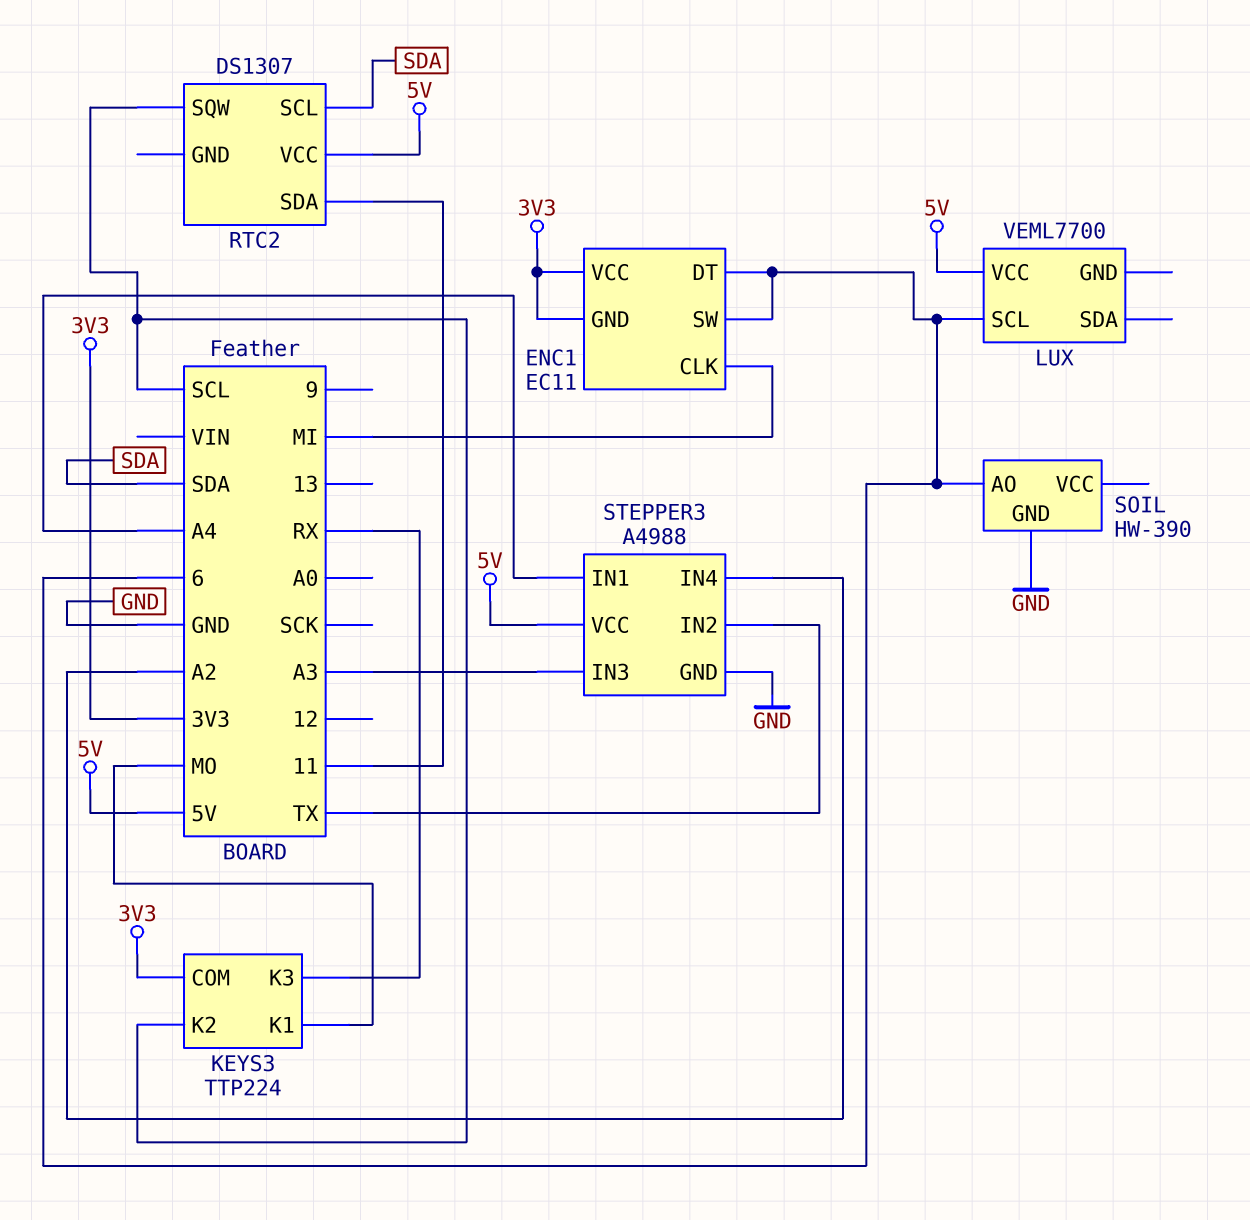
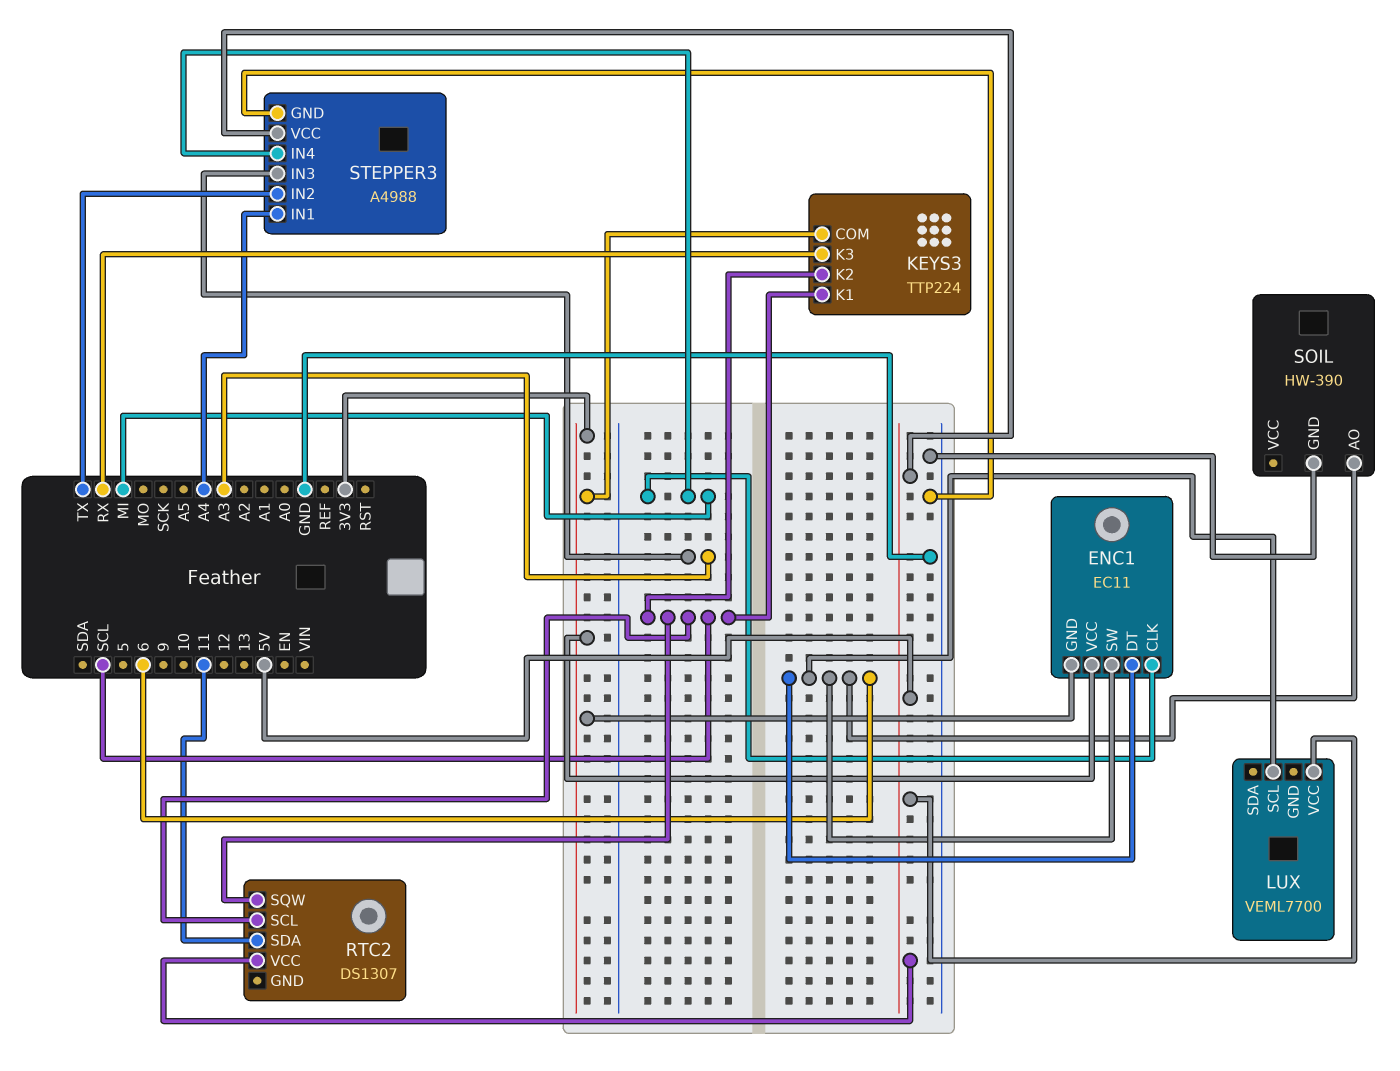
KEYS3 pin K1: MO -> SCL
RTC2 pin SCL: SDA -> SCL
STEPPER3 pin IN4: A2 -> MI

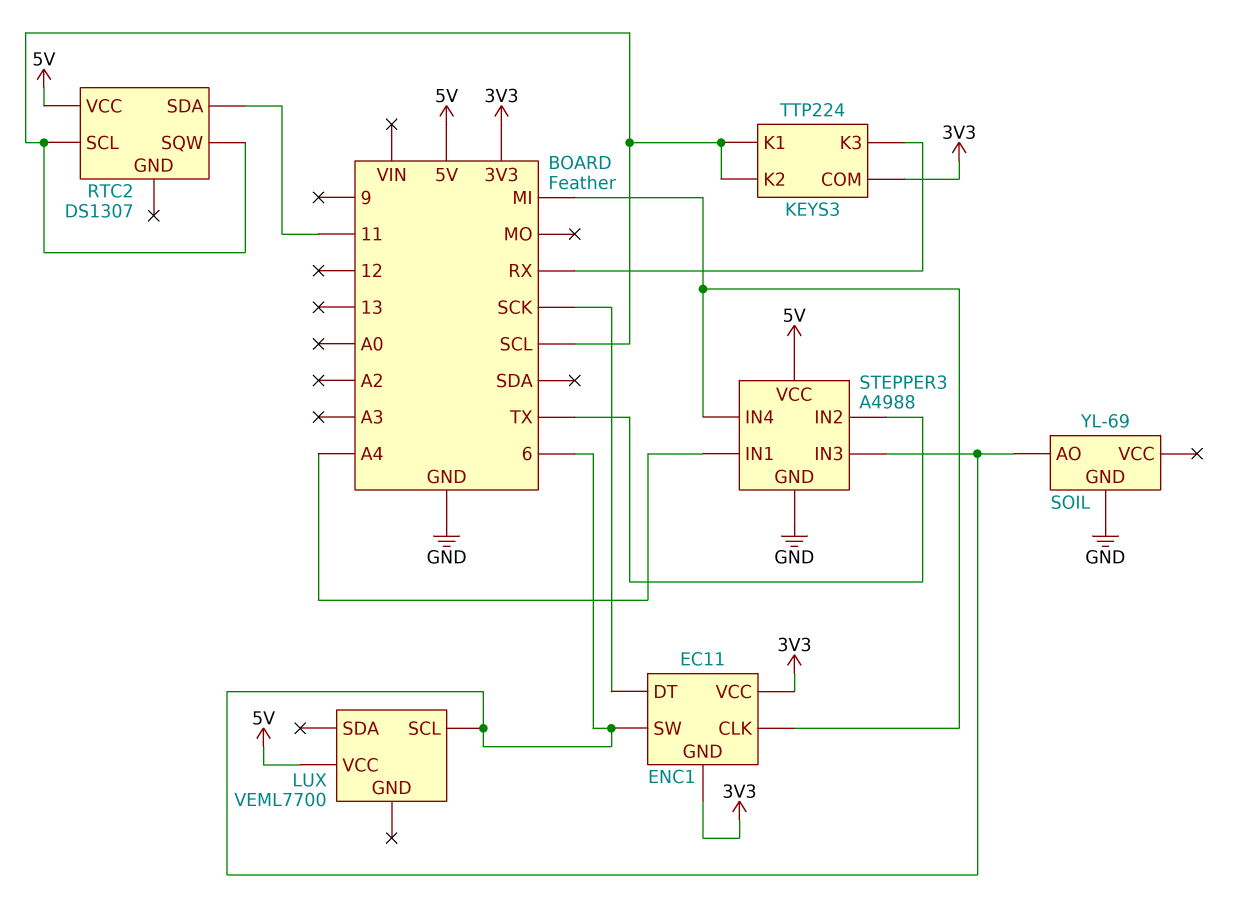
ENC1 pin DT: 6 -> SCK
SOIL: HW-390 -> YL-69
STEPPER3 pin IN3: A3 -> 6

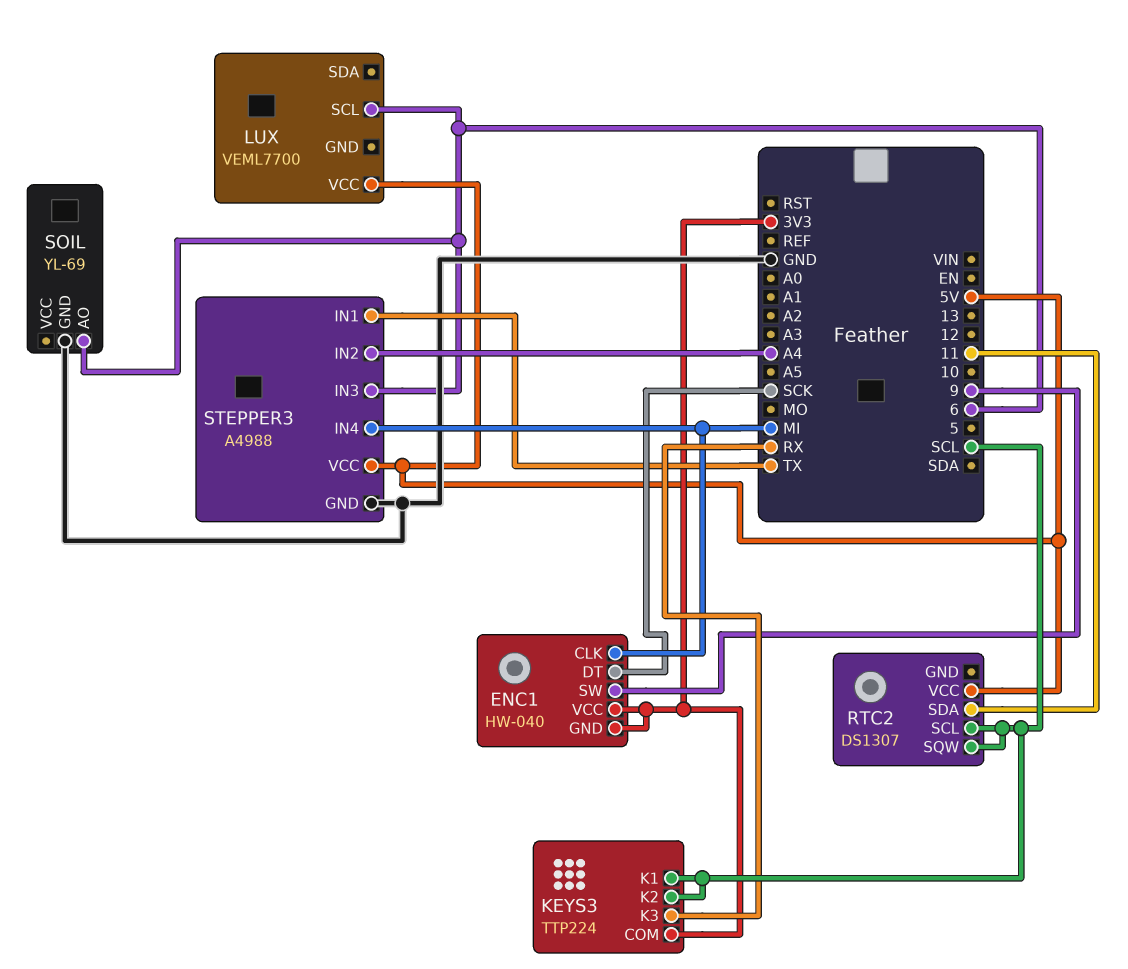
ENC1: EC11 -> HW-040
ENC1 pin SW: 6 -> 9
STEPPER3 pin IN1: A4 -> TX
STEPPER3 pin IN2: TX -> A4

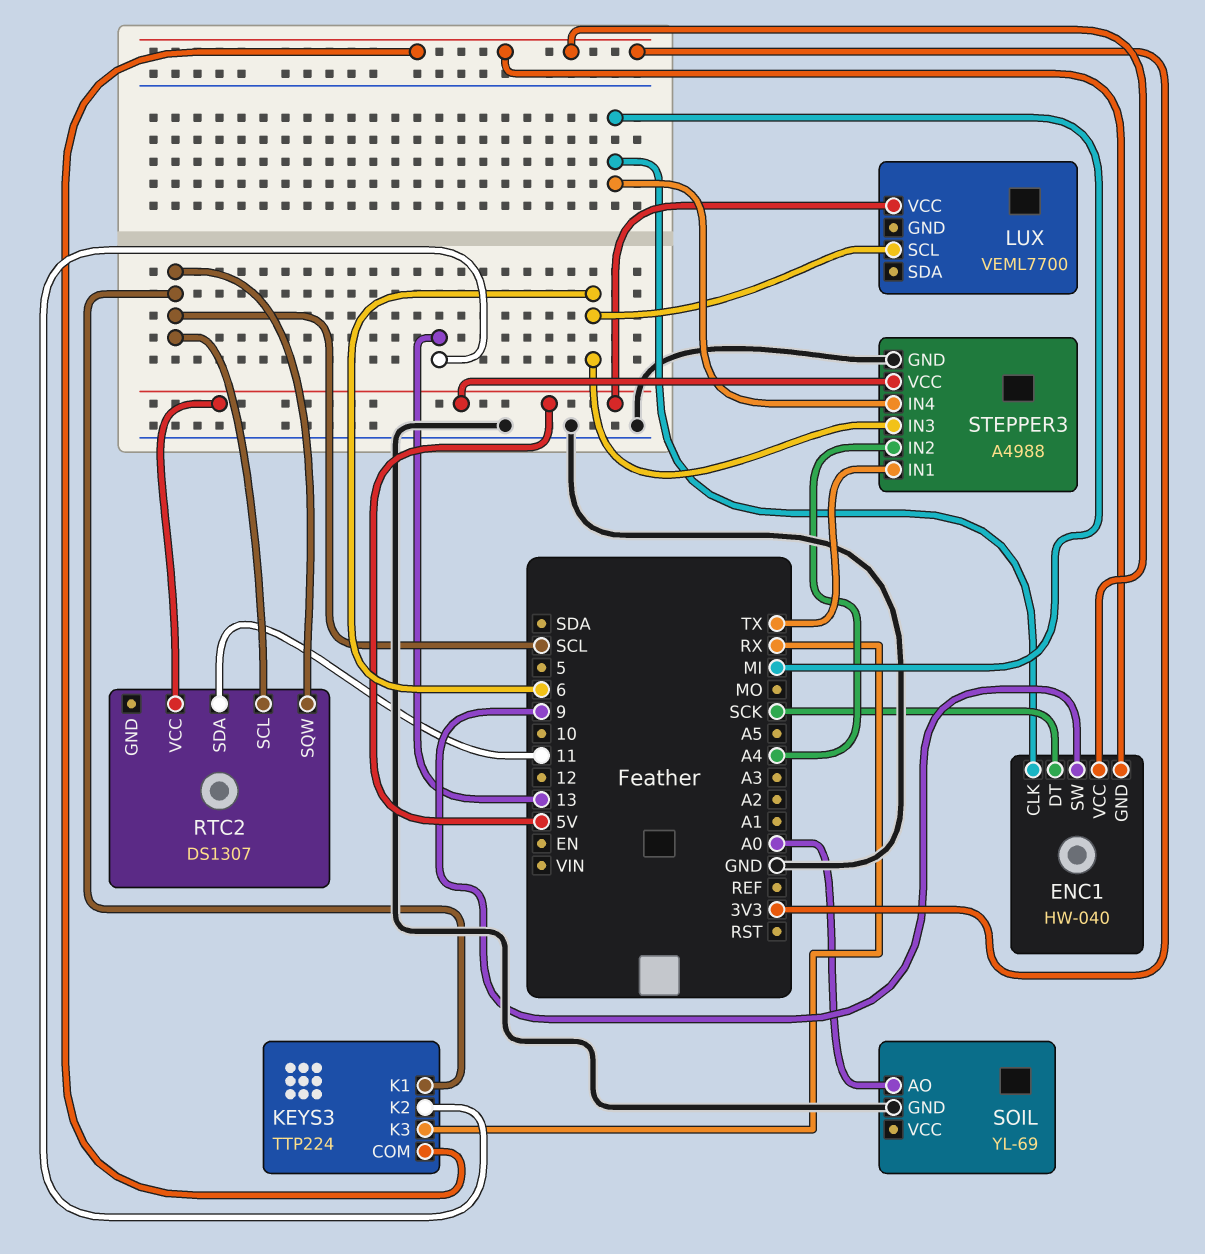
KEYS3 pin K2: SCL -> 13
SOIL pin AO: 6 -> A0

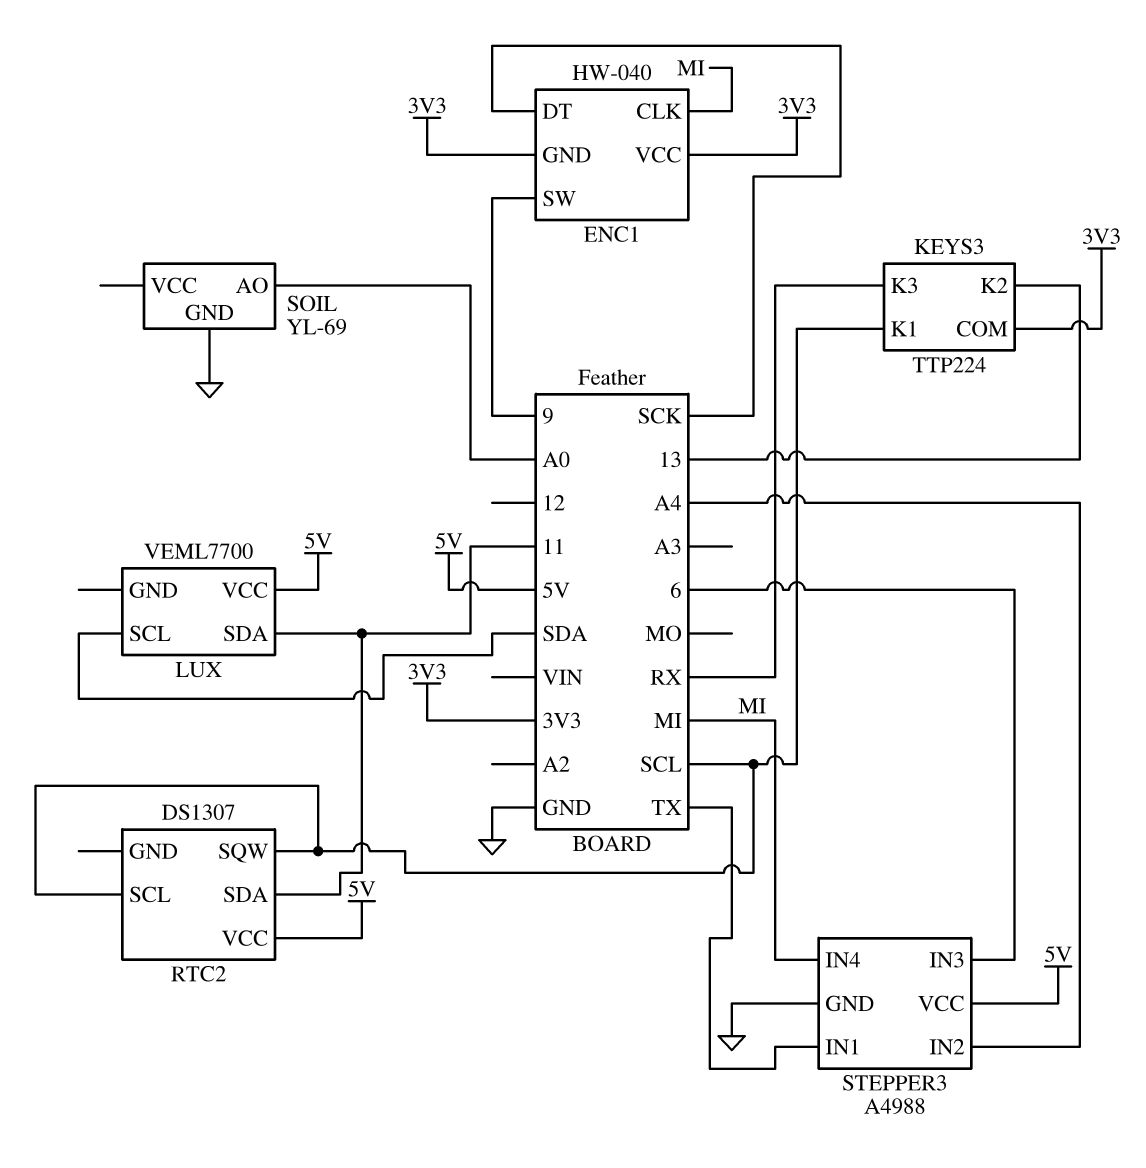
LUX pin SCL: 6 -> SDA
LUX pin SDA: none -> 11

